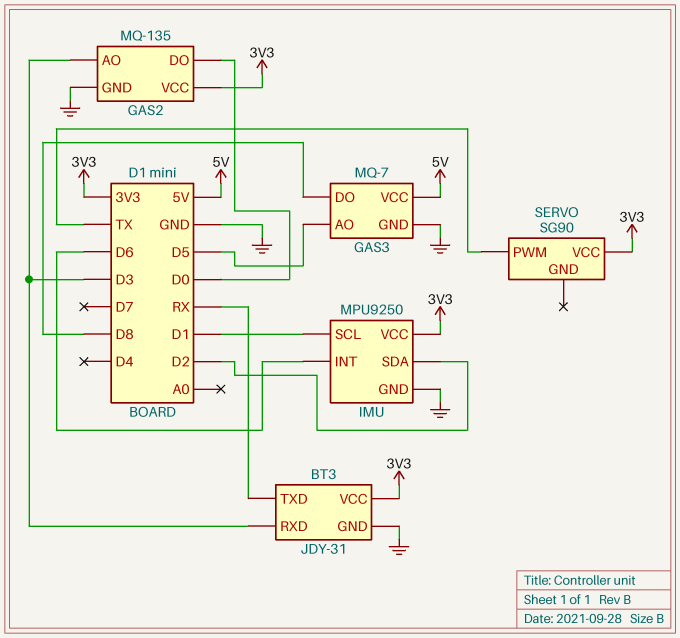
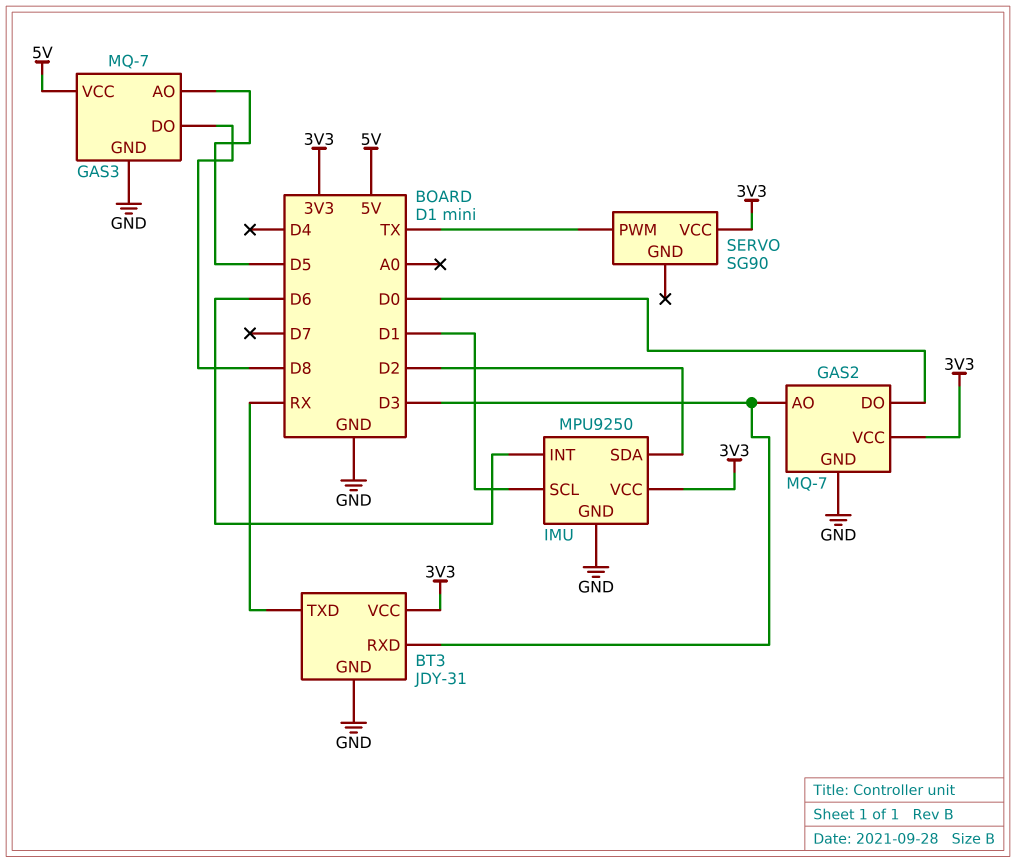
GAS2: MQ-135 -> MQ-7

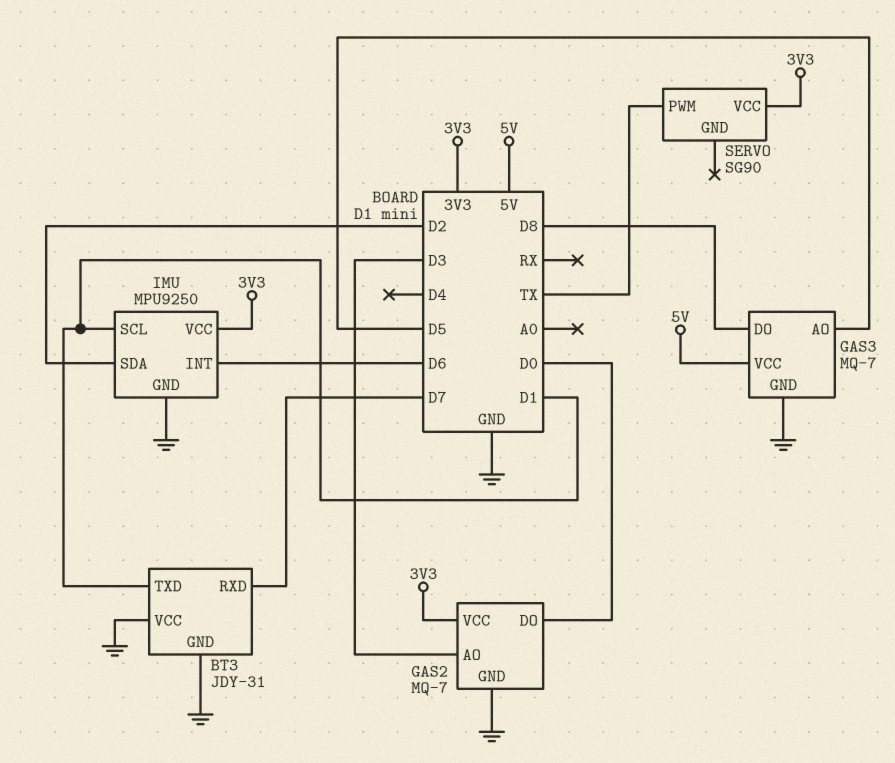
BT3 pin RXD: D3 -> D7
BT3 pin TXD: RX -> D1
BT3 pin VCC: 3V3 -> GND

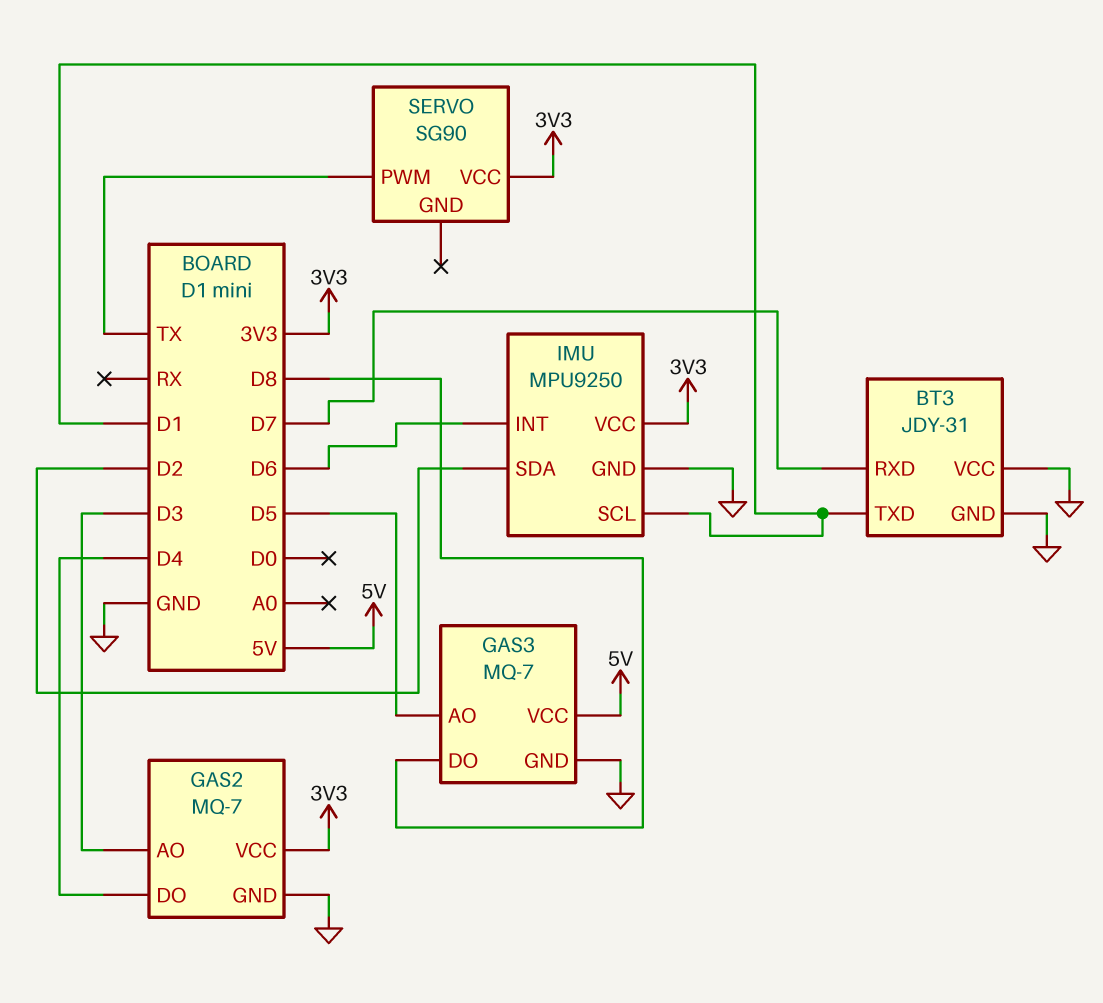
GAS2 pin DO: D0 -> D4

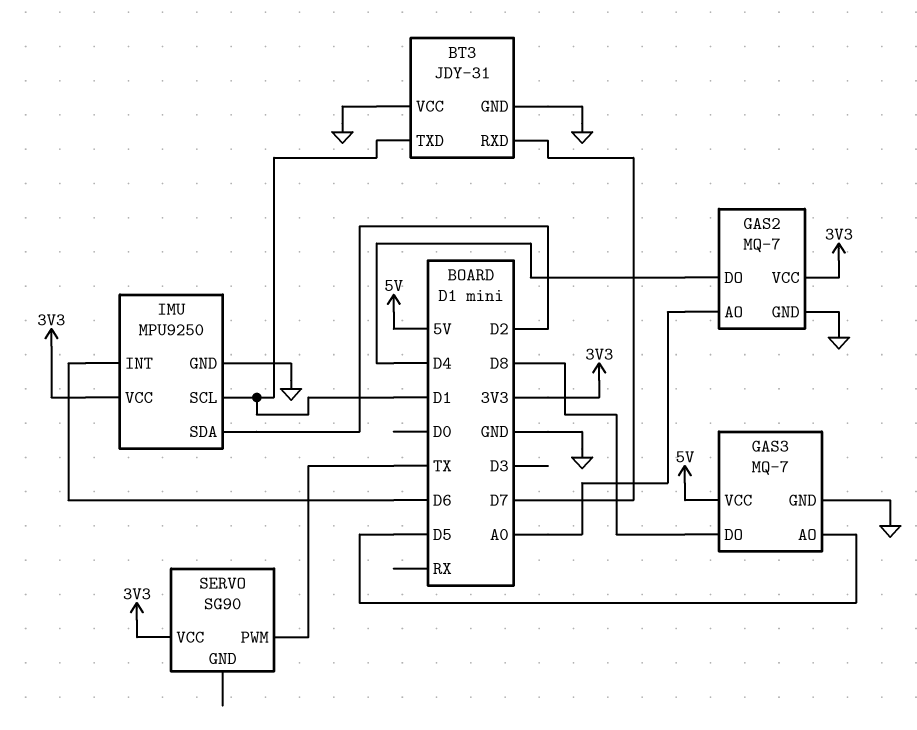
GAS2 pin AO: D3 -> A0

